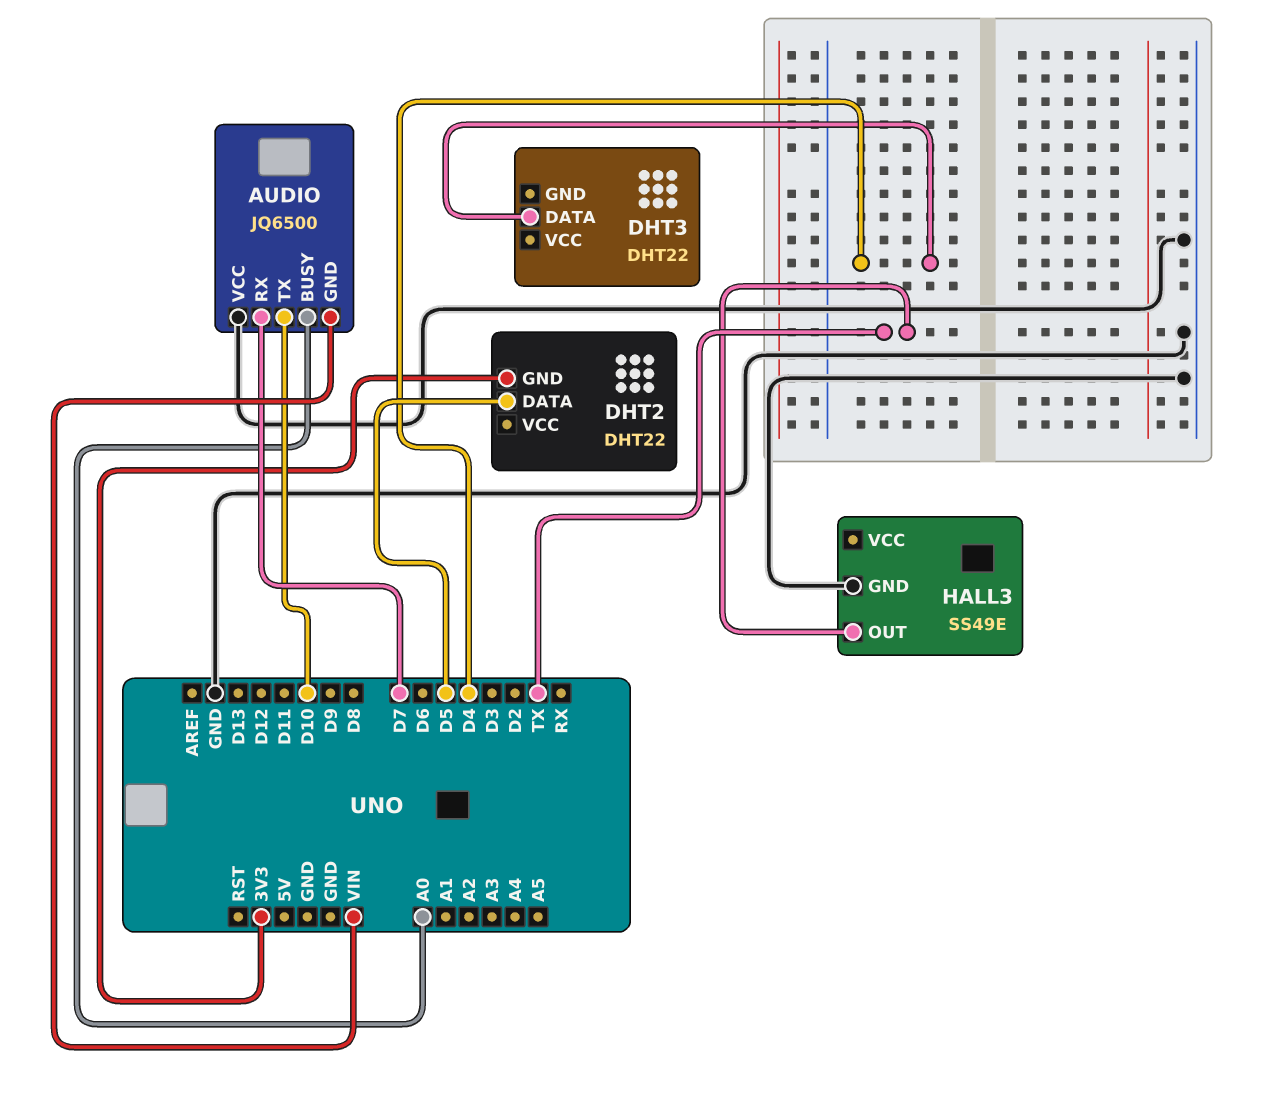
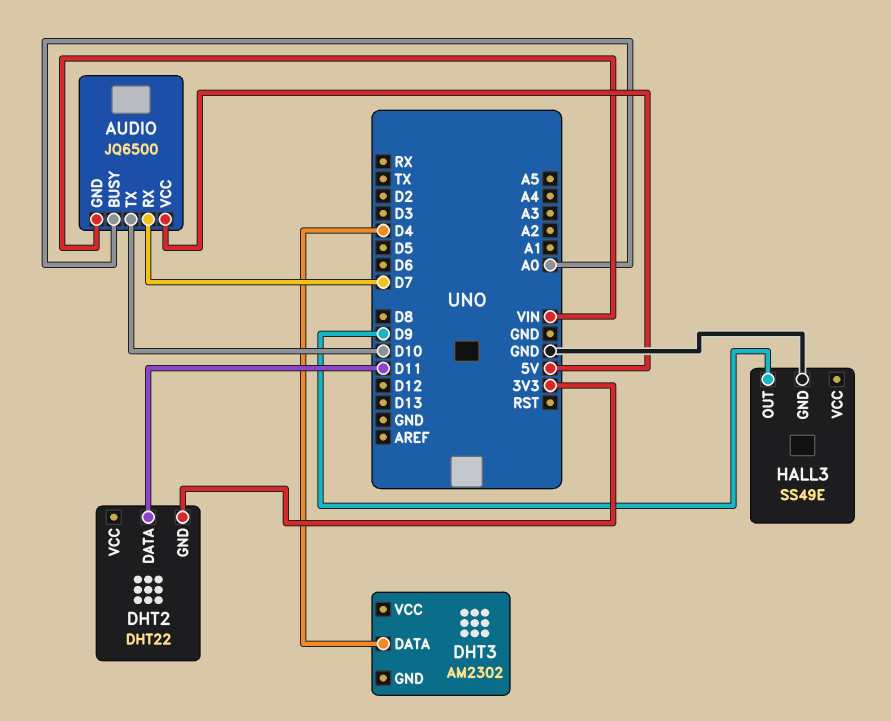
AUDIO pin VCC: GND -> 5V
DHT2 pin DATA: D5 -> D11
DHT3: DHT22 -> AM2302
HALL3 pin OUT: TX -> D9

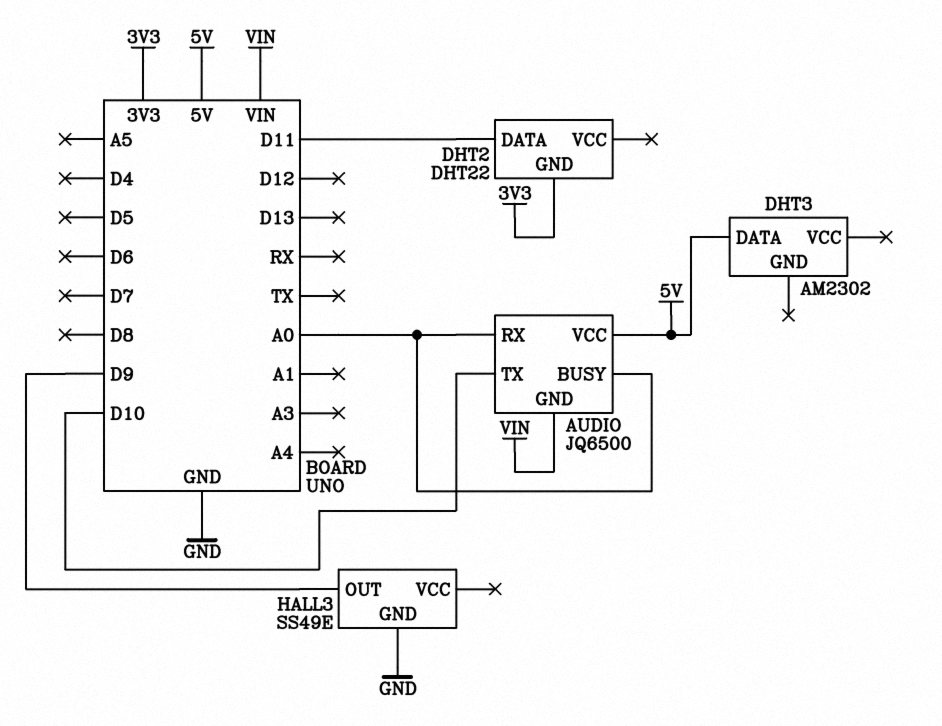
AUDIO pin RX: D7 -> A0
DHT3 pin DATA: D4 -> 5V

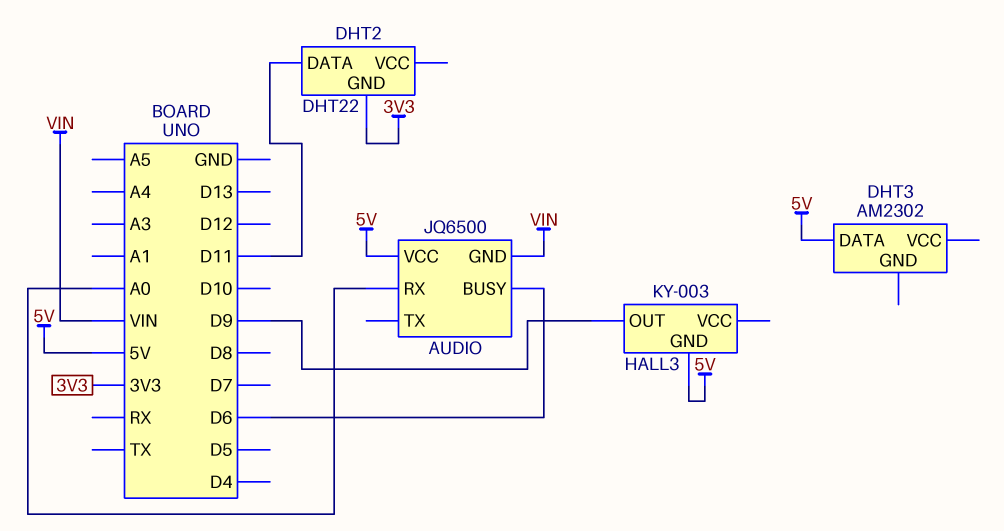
AUDIO pin BUSY: A0 -> D6
AUDIO pin TX: D10 -> none
HALL3: SS49E -> KY-003
HALL3 pin GND: GND -> 5V

